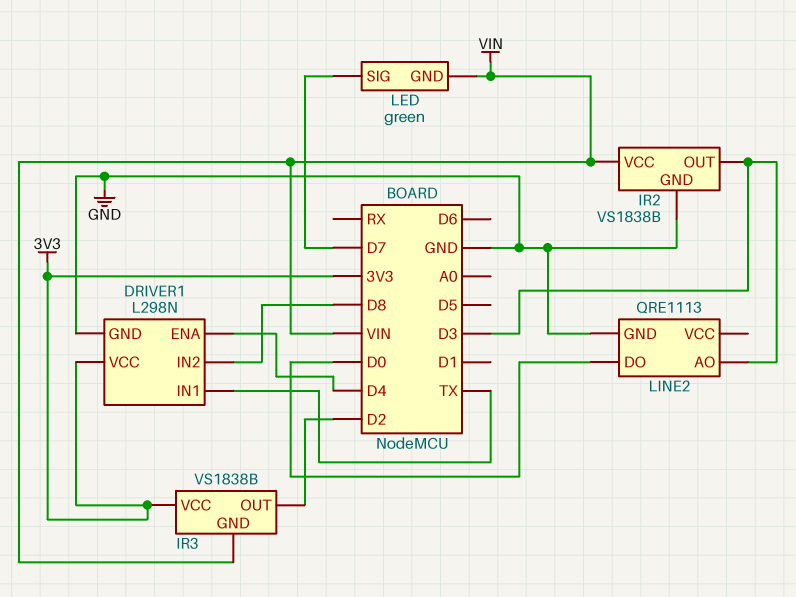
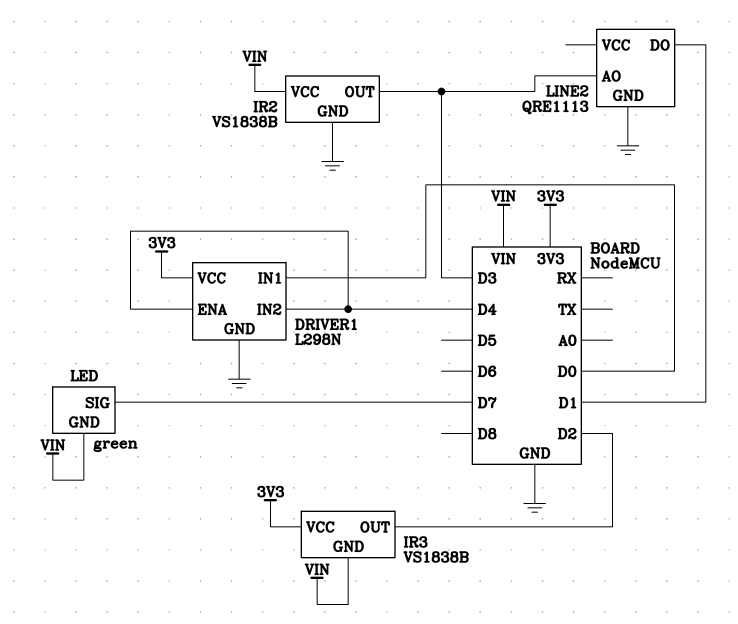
DRIVER1 pin IN1: TX -> D0
DRIVER1 pin IN2: D8 -> D4
LINE2 pin DO: D0 -> D1

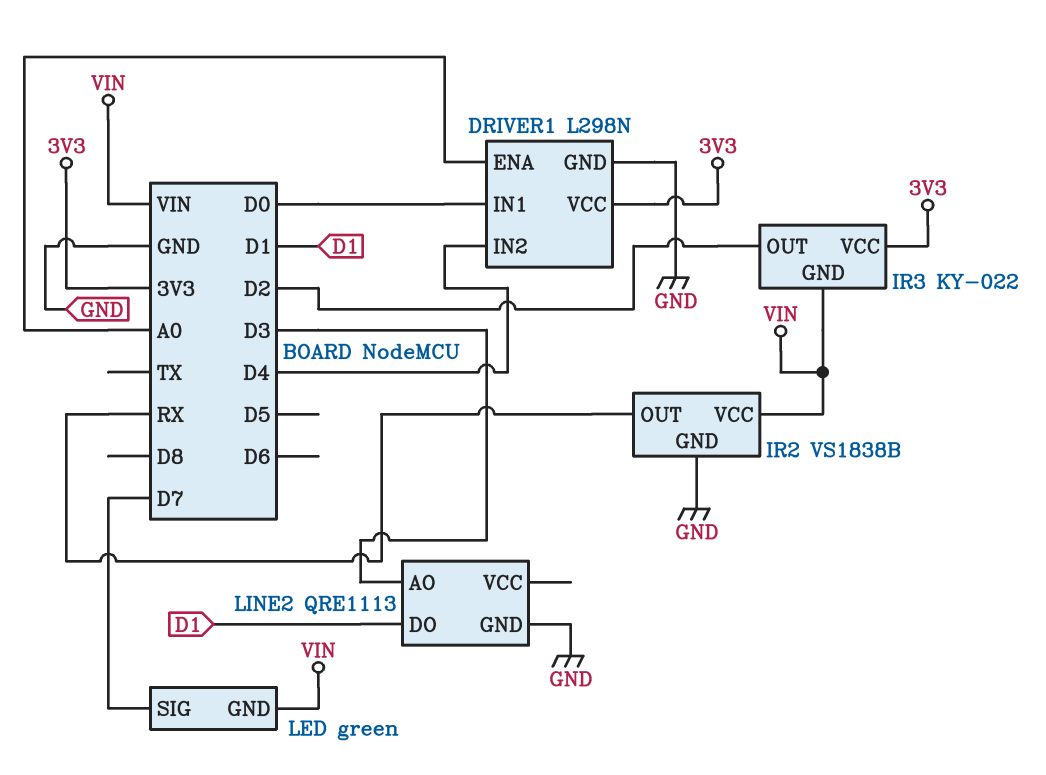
DRIVER1 pin ENA: D4 -> A0
IR2 pin OUT: D3 -> RX
IR3: VS1838B -> KY-022

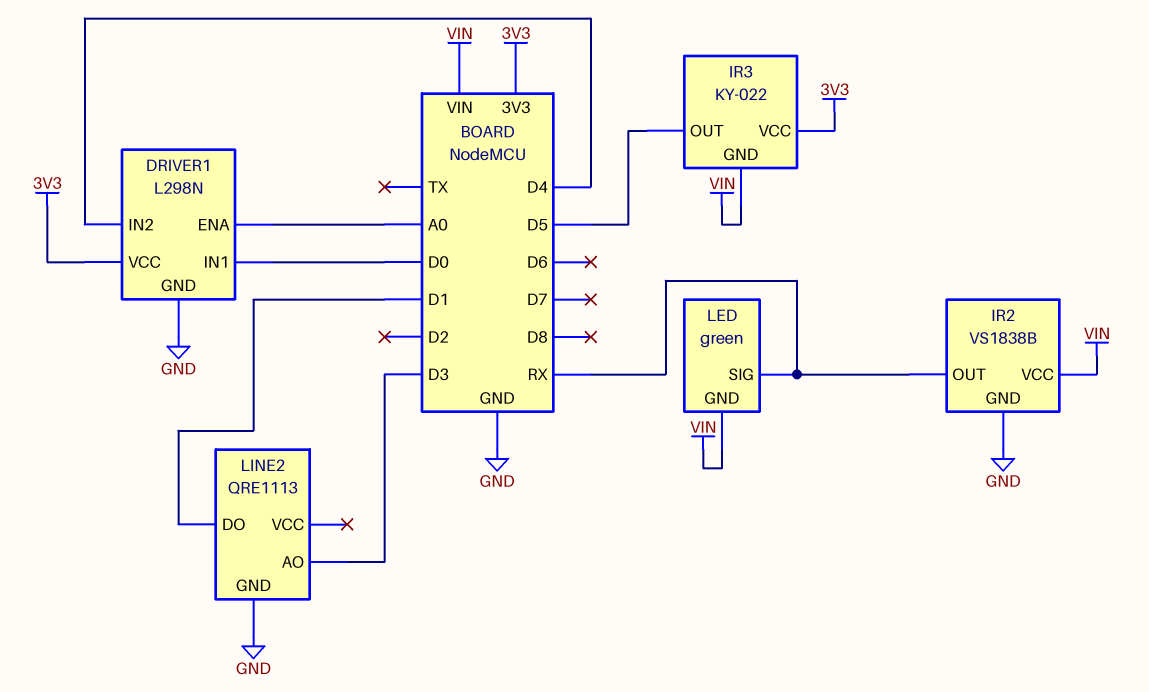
IR3 pin OUT: D2 -> D5
LED pin SIG: D7 -> RX

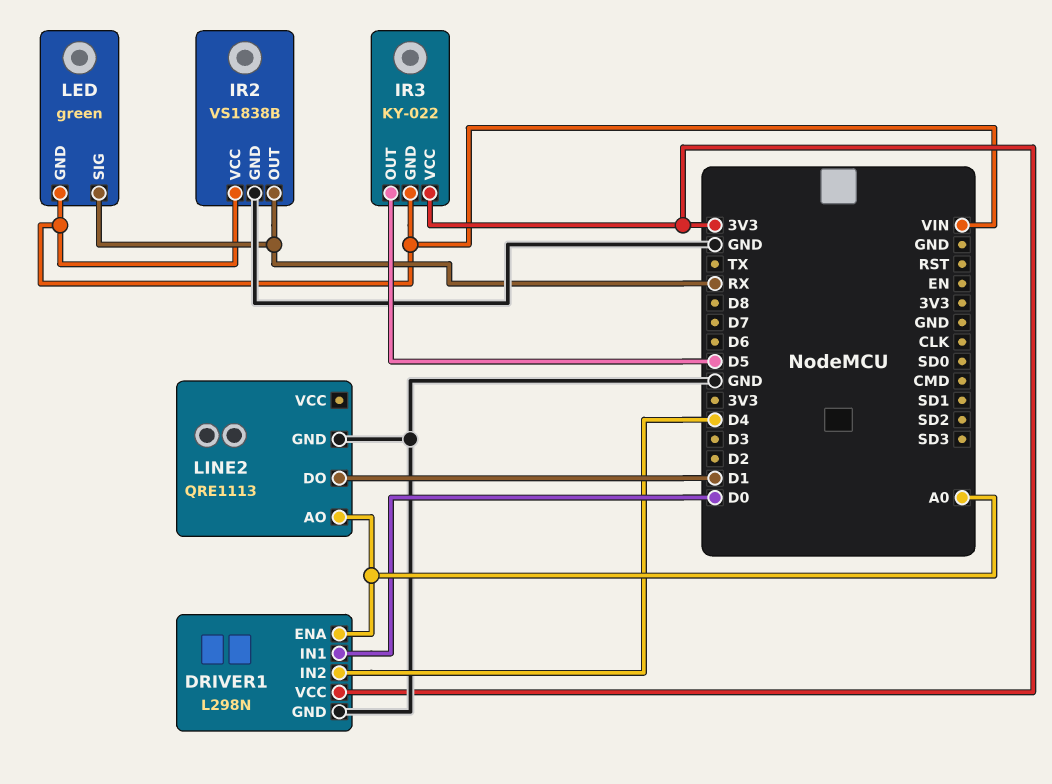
LINE2 pin AO: D3 -> A0

